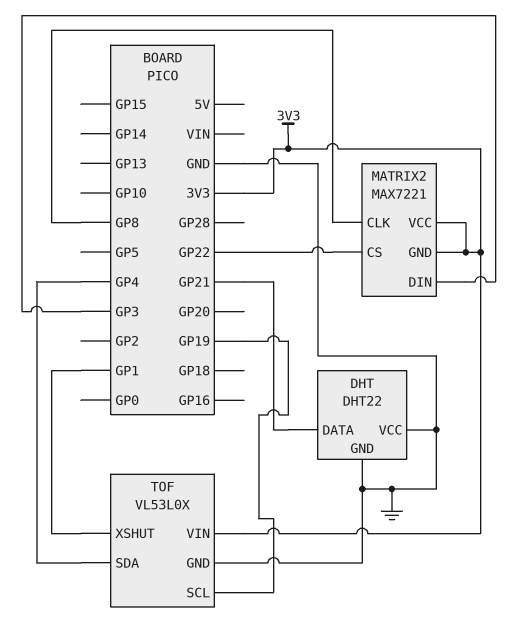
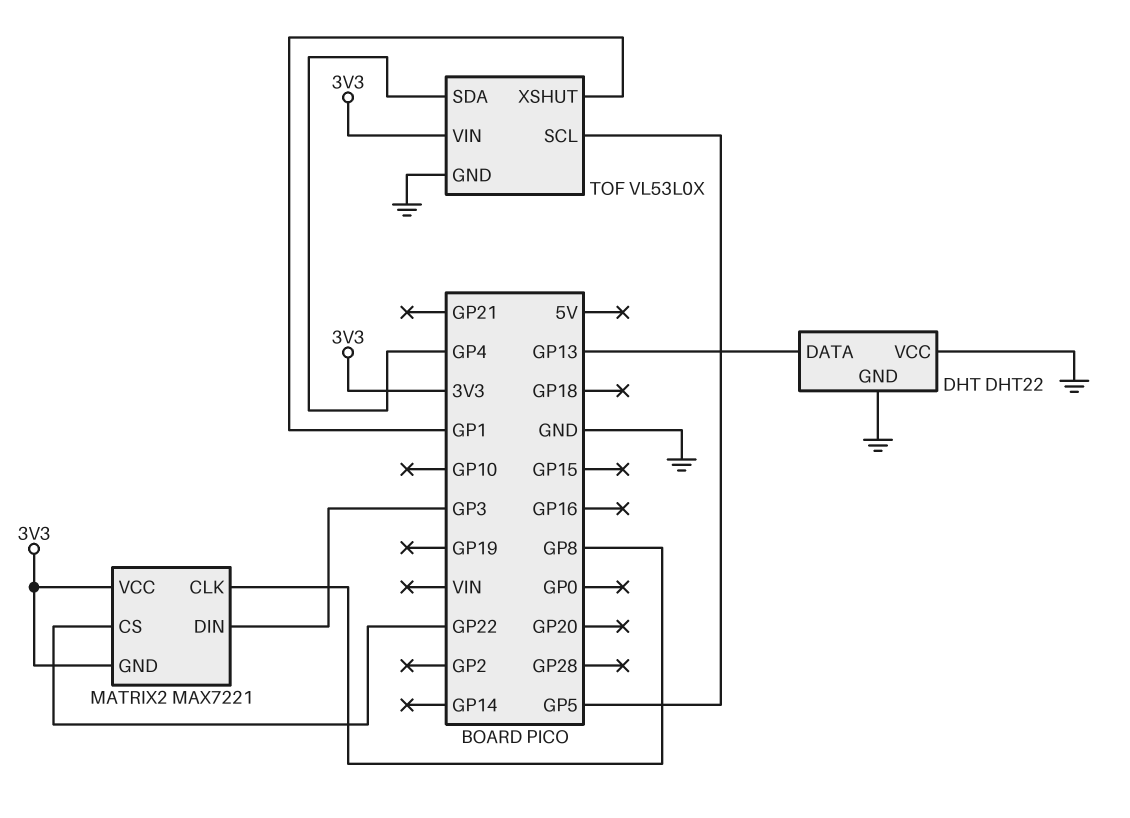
DHT pin DATA: GP21 -> GP13
TOF pin SCL: GP19 -> GP5

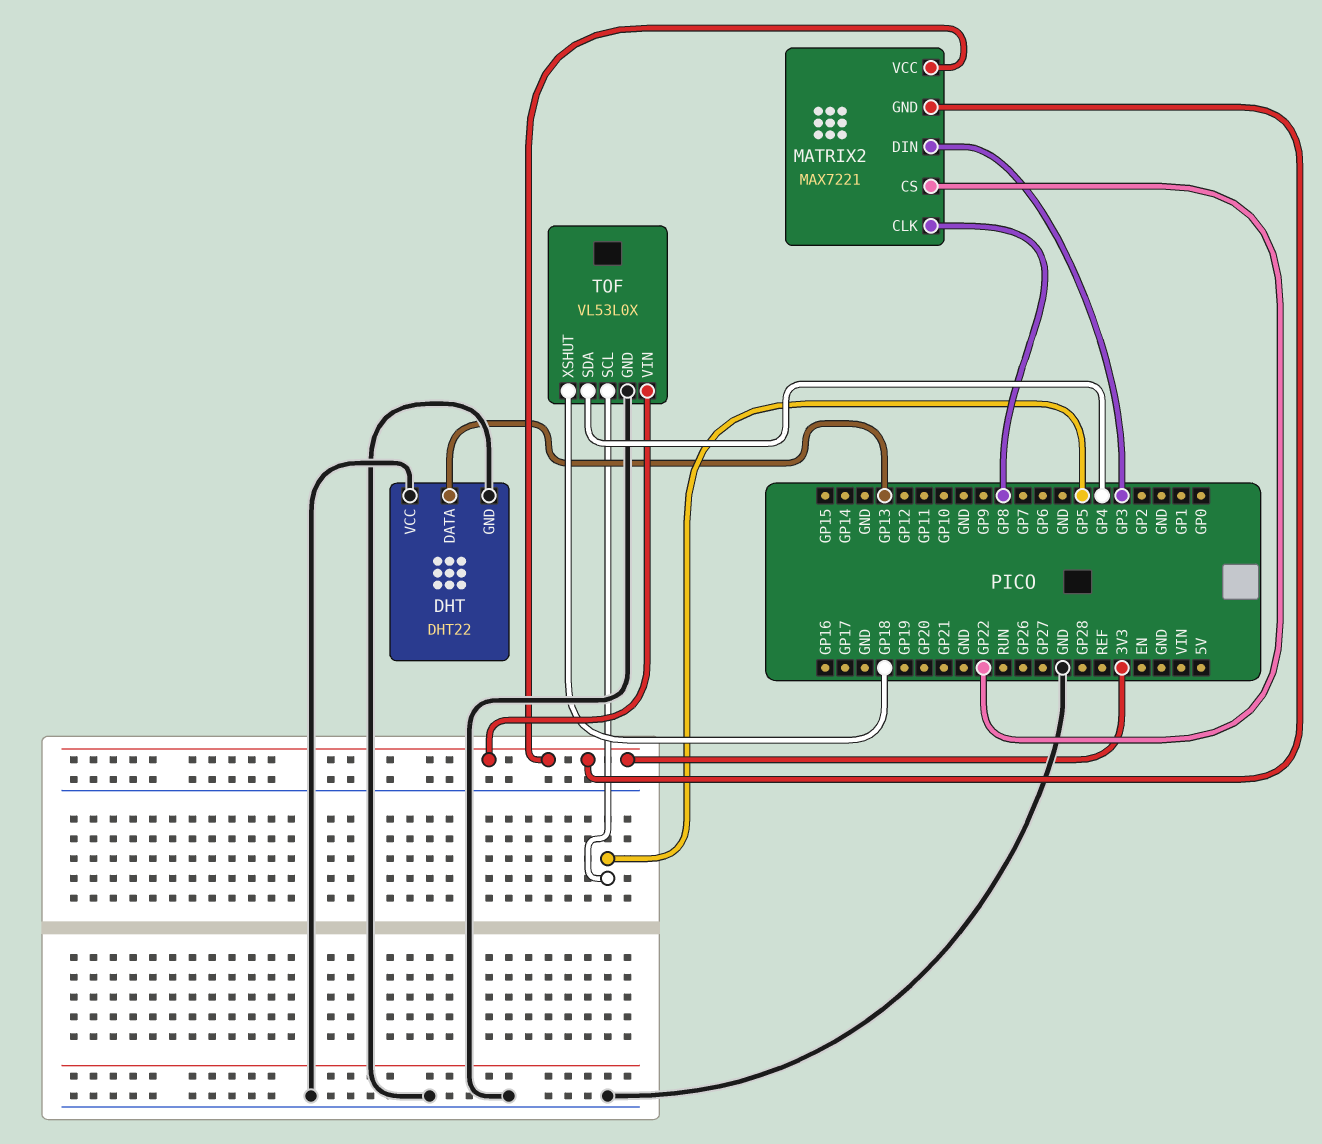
TOF pin XSHUT: GP1 -> GP18

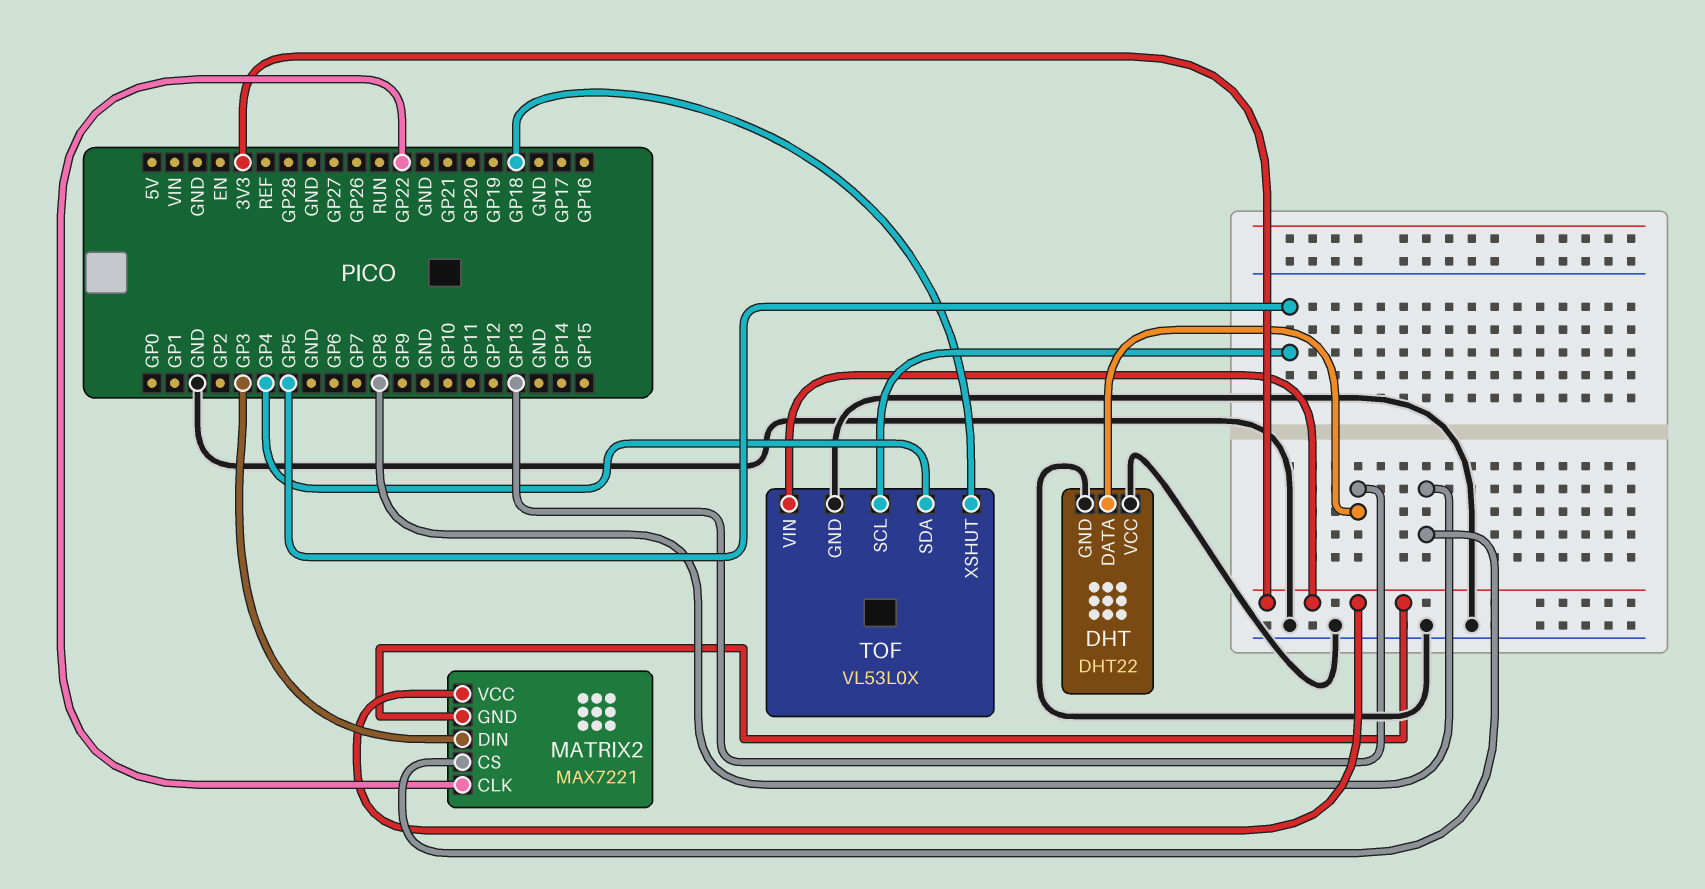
MATRIX2 pin CLK: GP8 -> GP22
MATRIX2 pin CS: GP22 -> GP8

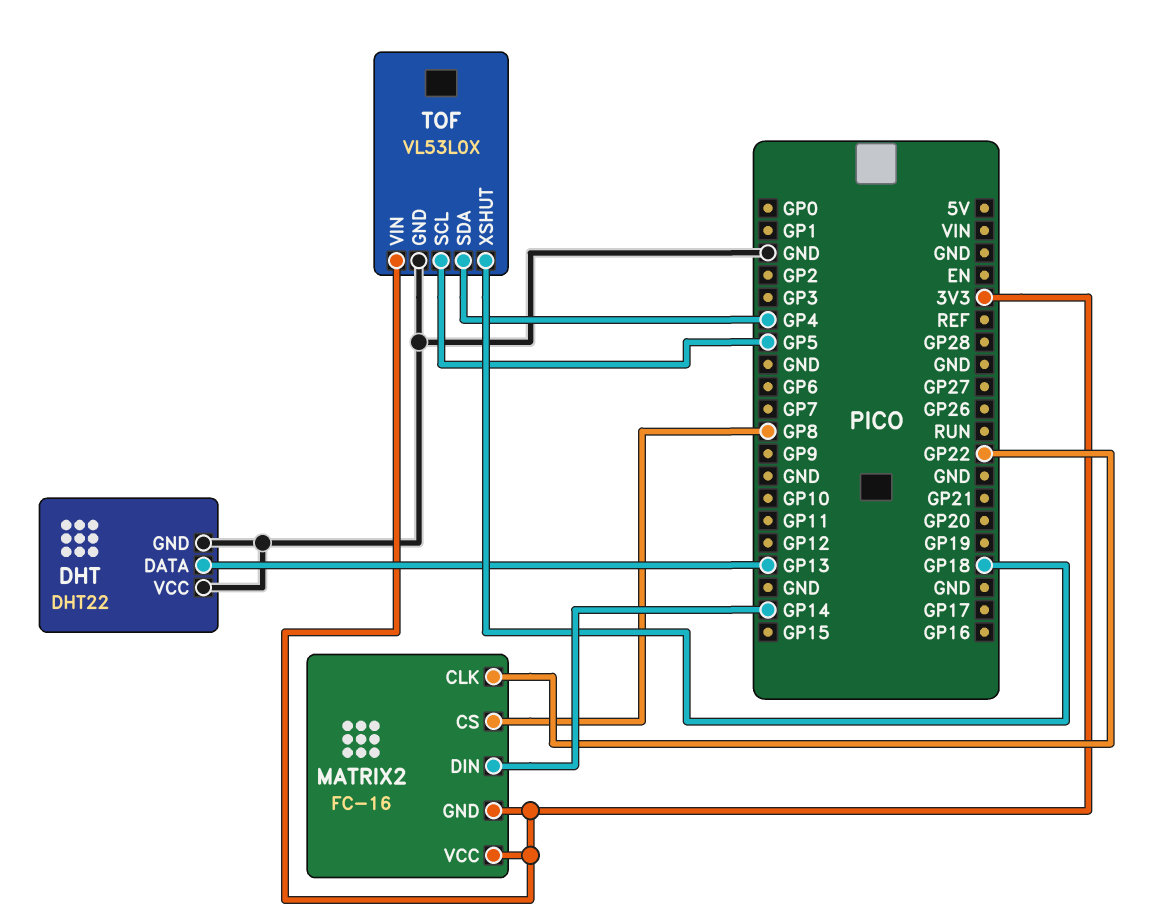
MATRIX2: MAX7221 -> FC-16
MATRIX2 pin DIN: GP3 -> GP14

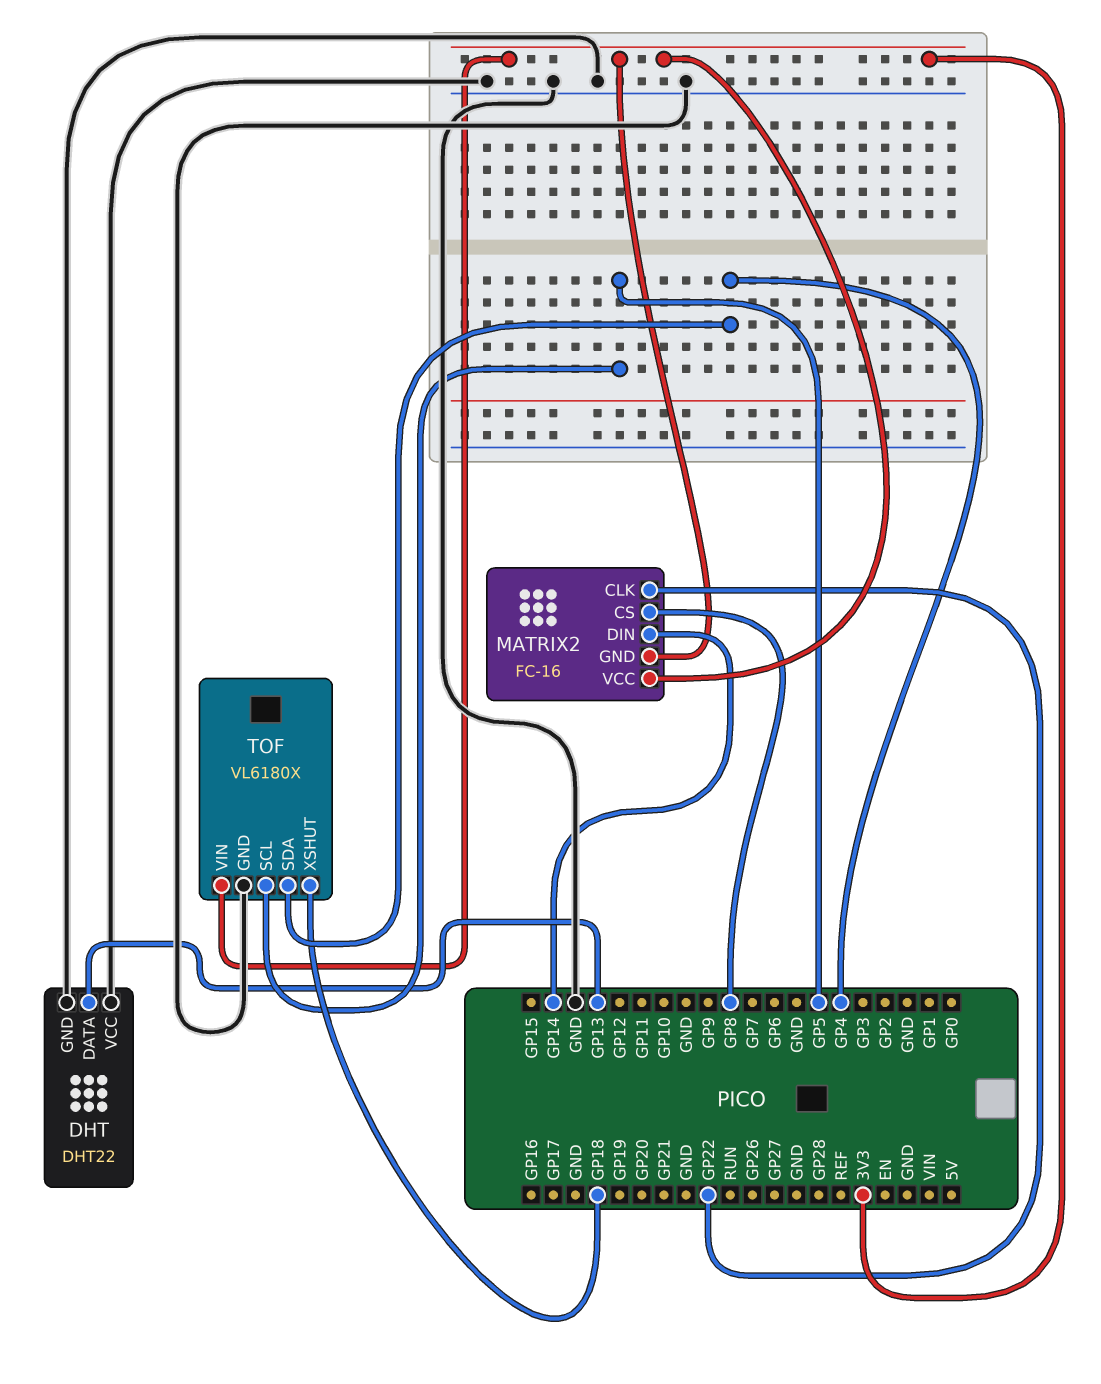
TOF: VL53L0X -> VL6180X

